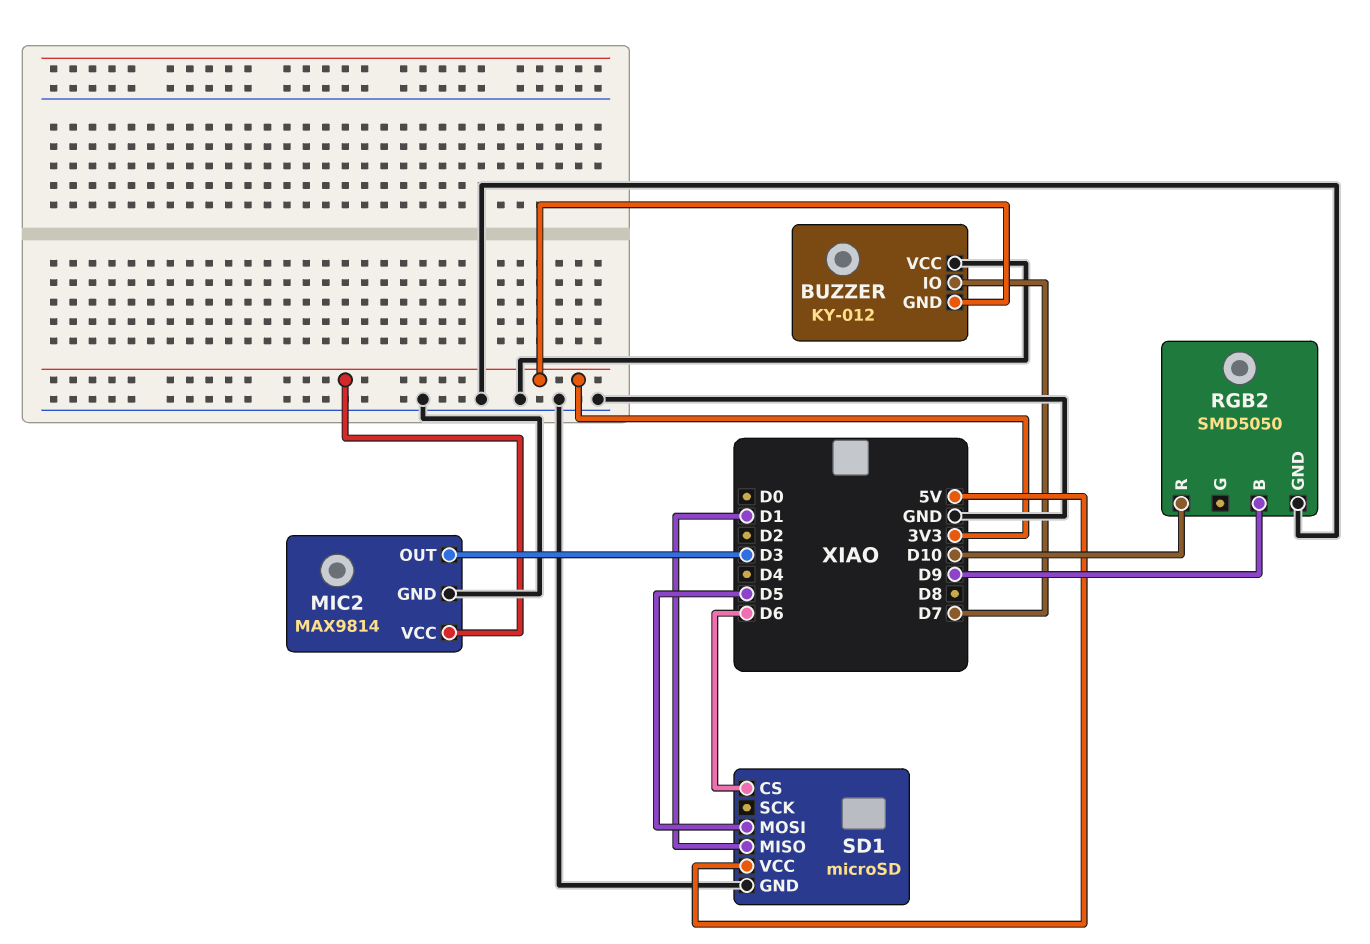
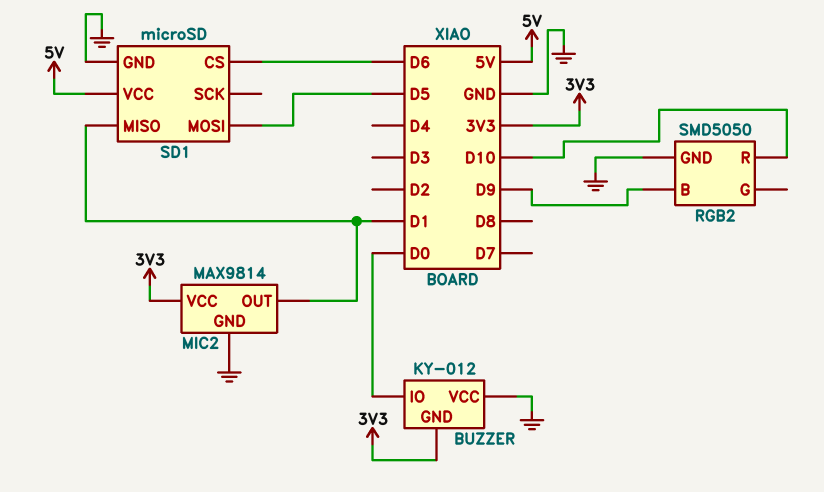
BUZZER pin IO: D7 -> D0
MIC2 pin OUT: D3 -> D1

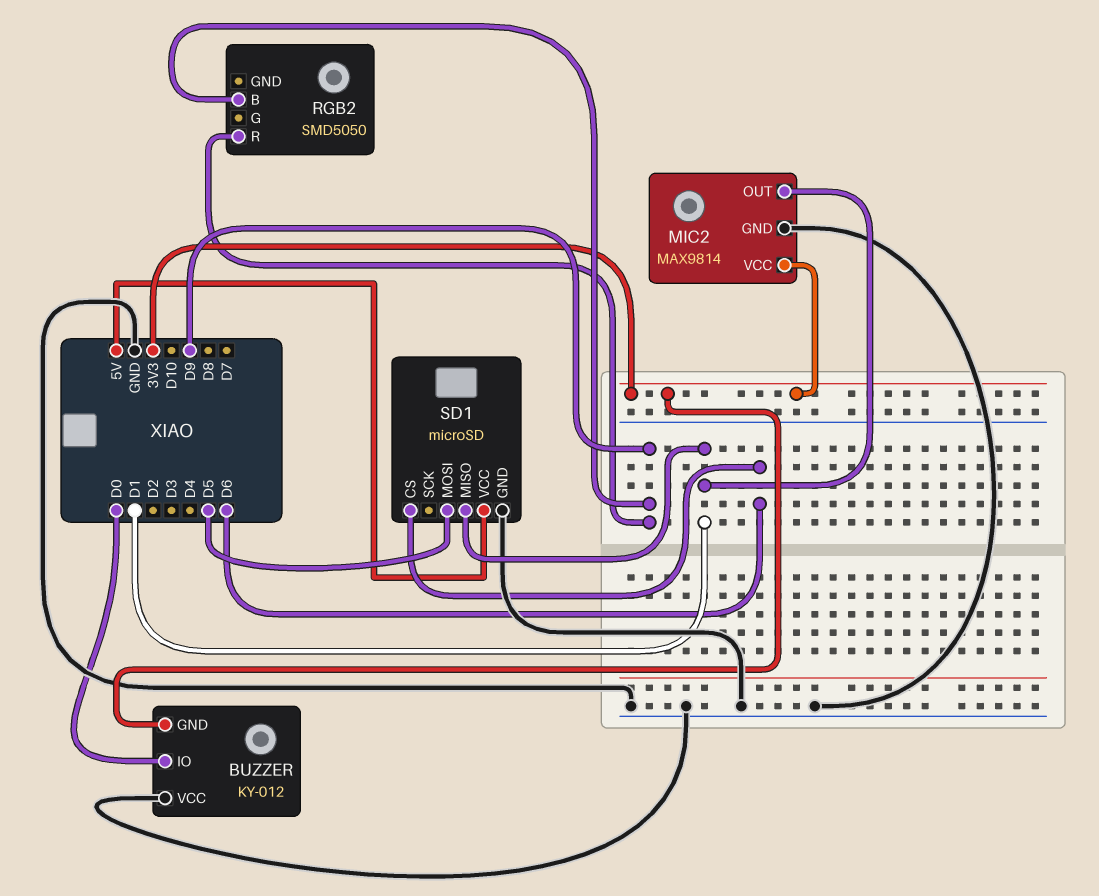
RGB2 pin GND: GND -> none
RGB2 pin R: D10 -> D9

